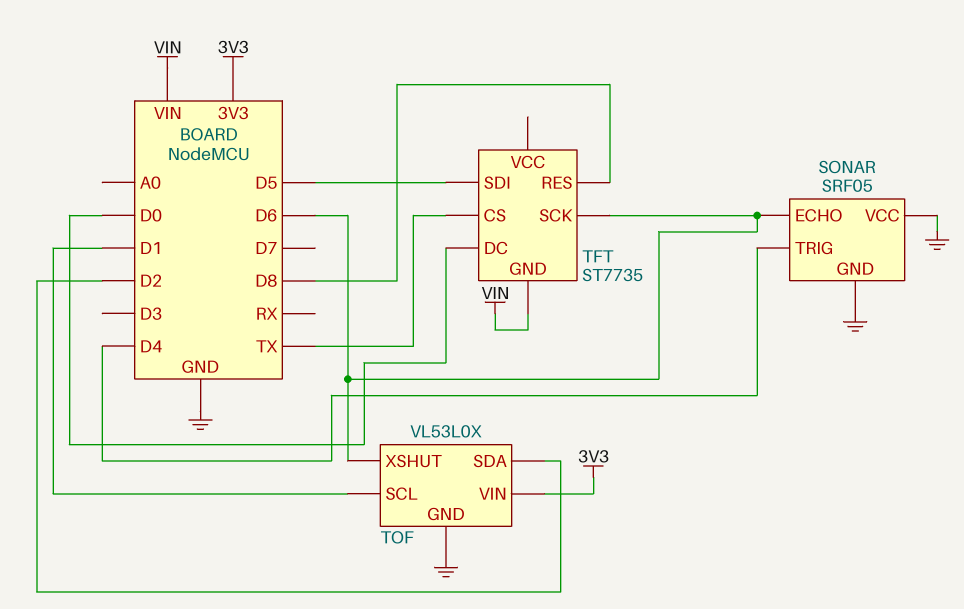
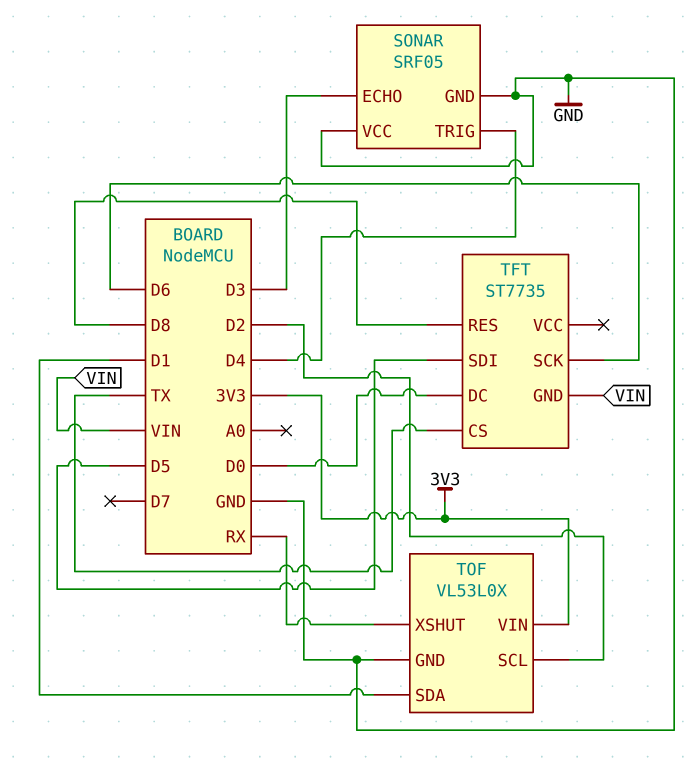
SONAR pin ECHO: D6 -> D3
TOF pin SCL: D1 -> D2
TOF pin SDA: D2 -> D1
TOF pin XSHUT: D6 -> RX

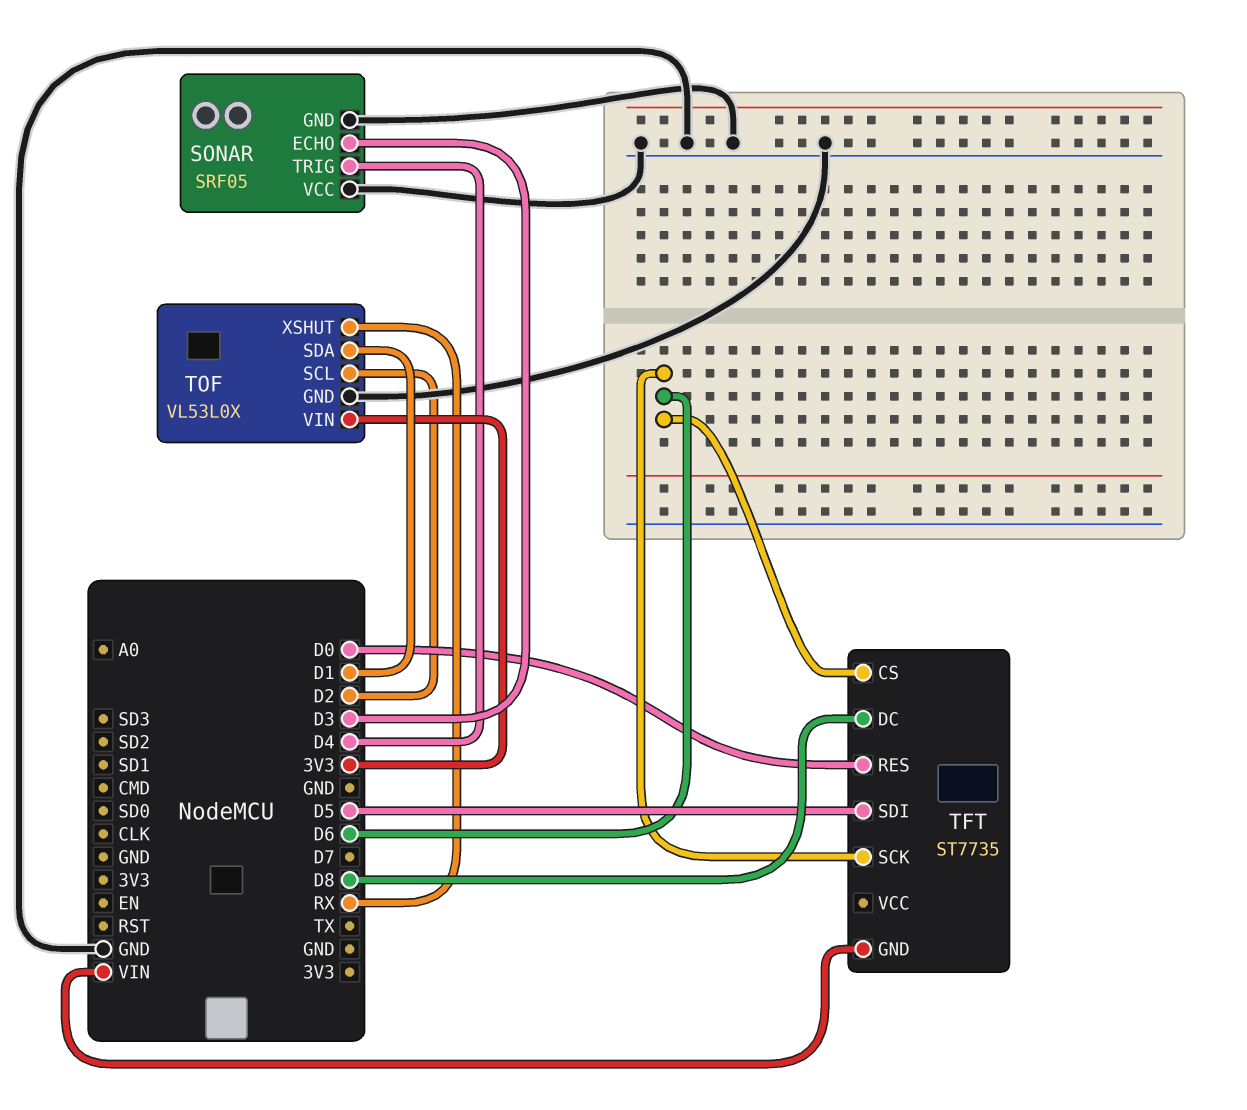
TFT pin CS: TX -> D6
TFT pin DC: D0 -> D8
TFT pin RES: D8 -> D0

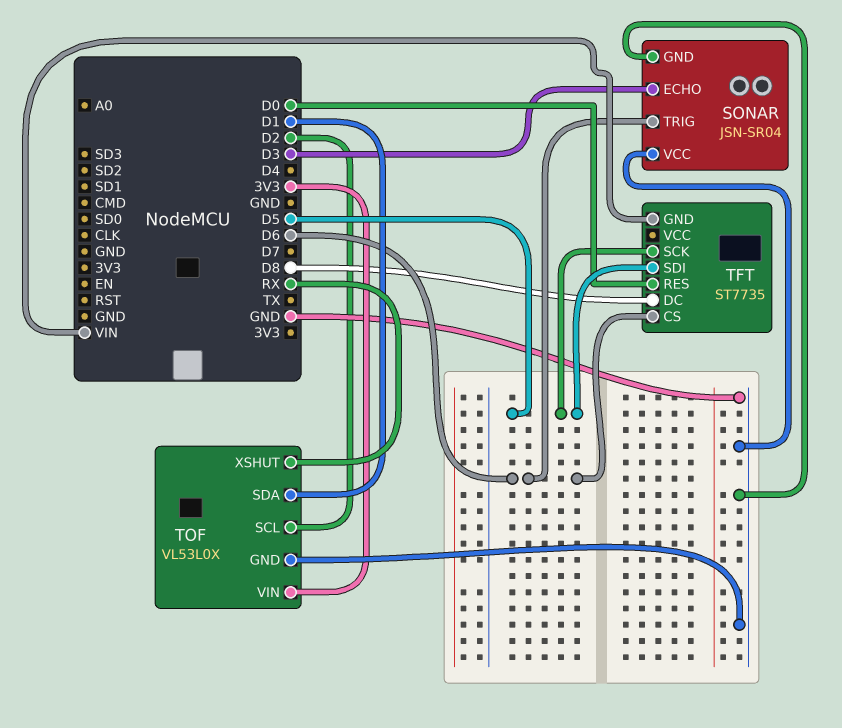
SONAR: SRF05 -> JSN-SR04
SONAR pin TRIG: D4 -> D6
TFT pin SCK: D6 -> D5

